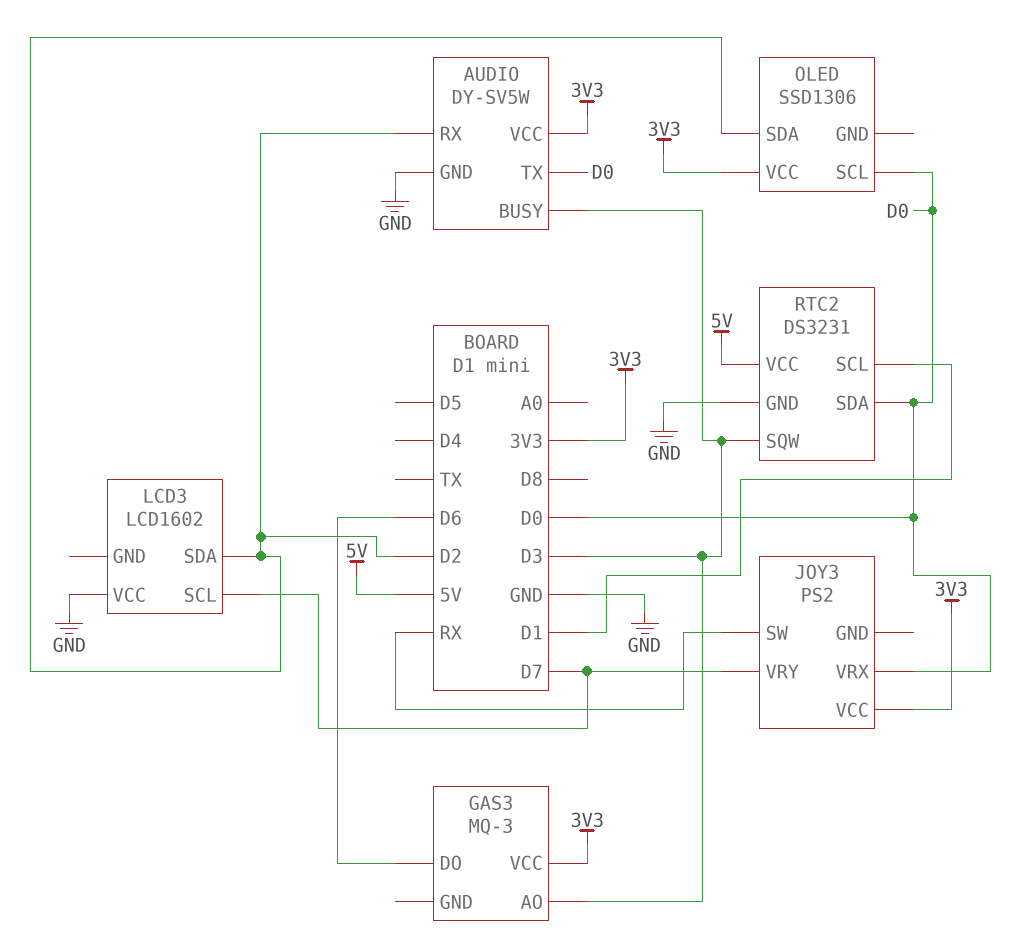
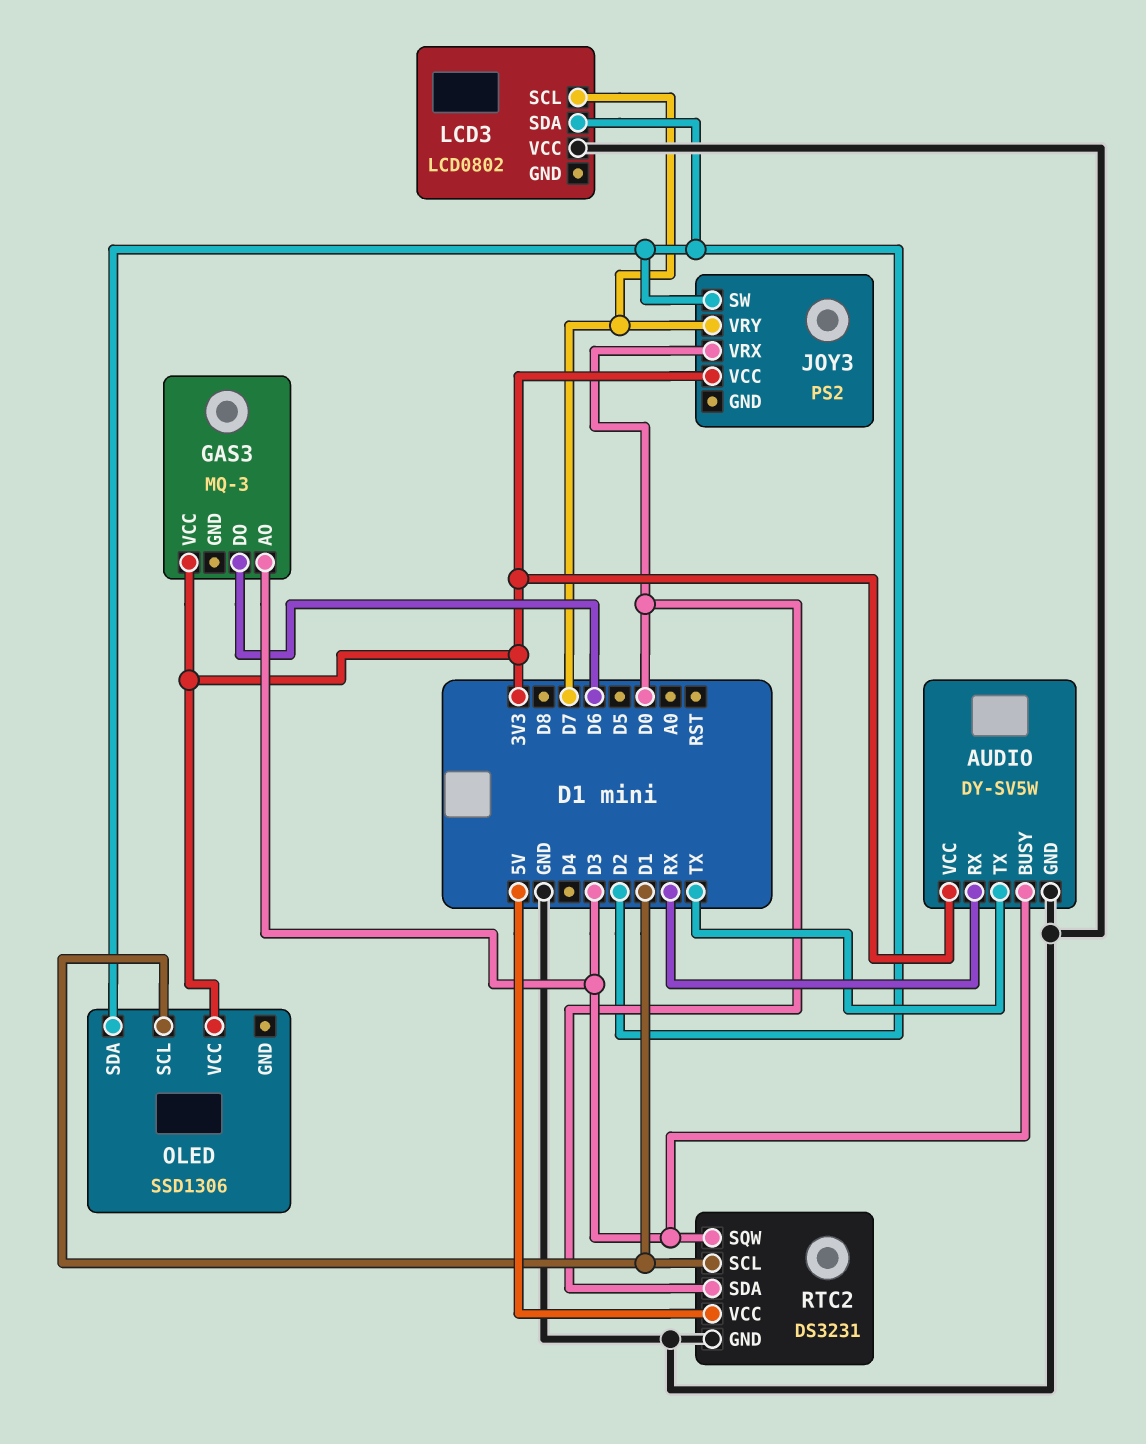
AUDIO pin RX: D2 -> RX
AUDIO pin TX: D0 -> TX
JOY3 pin SW: RX -> D2
LCD3: LCD1602 -> LCD0802
OLED pin SCL: D0 -> D1

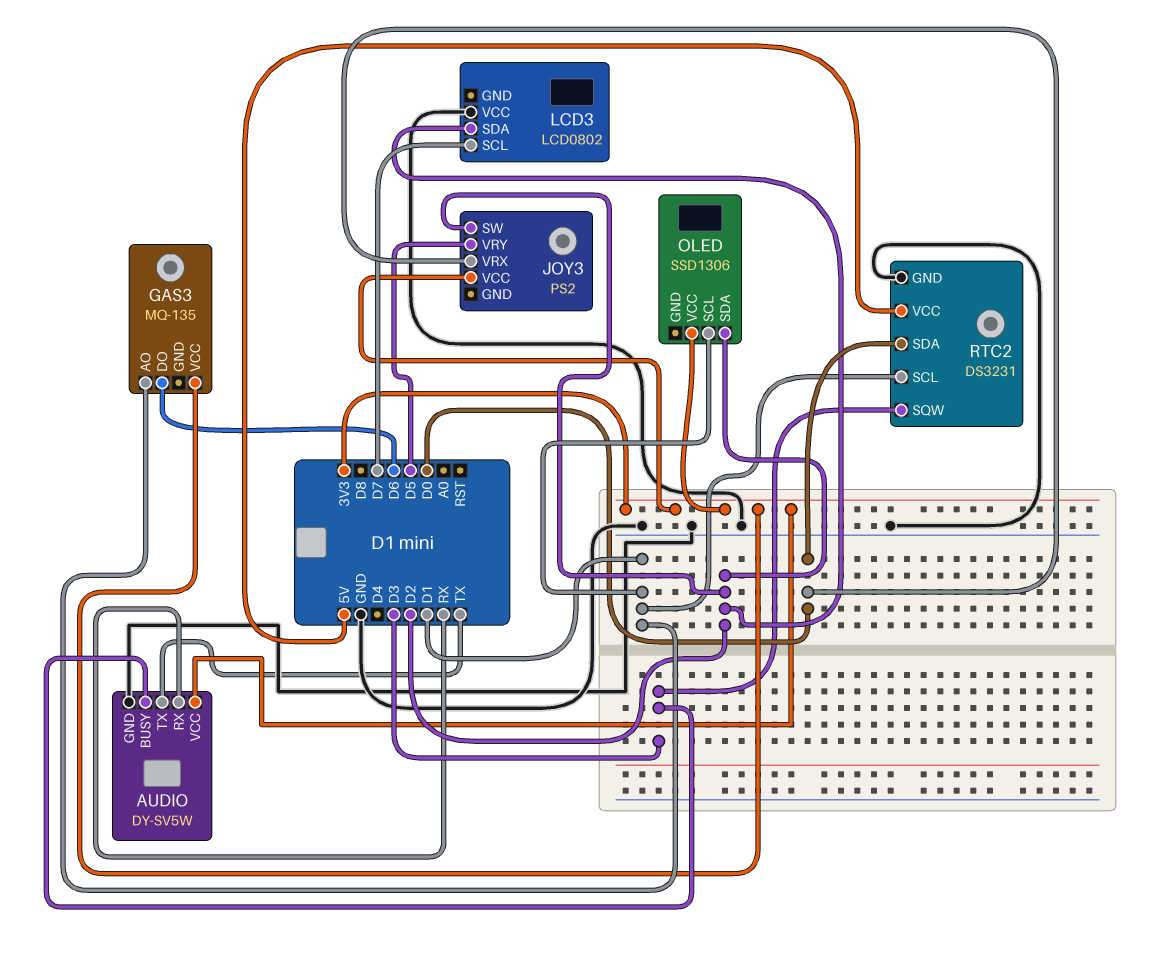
GAS3: MQ-3 -> MQ-135
GAS3 pin AO: D3 -> D1
JOY3 pin VRY: D7 -> D5

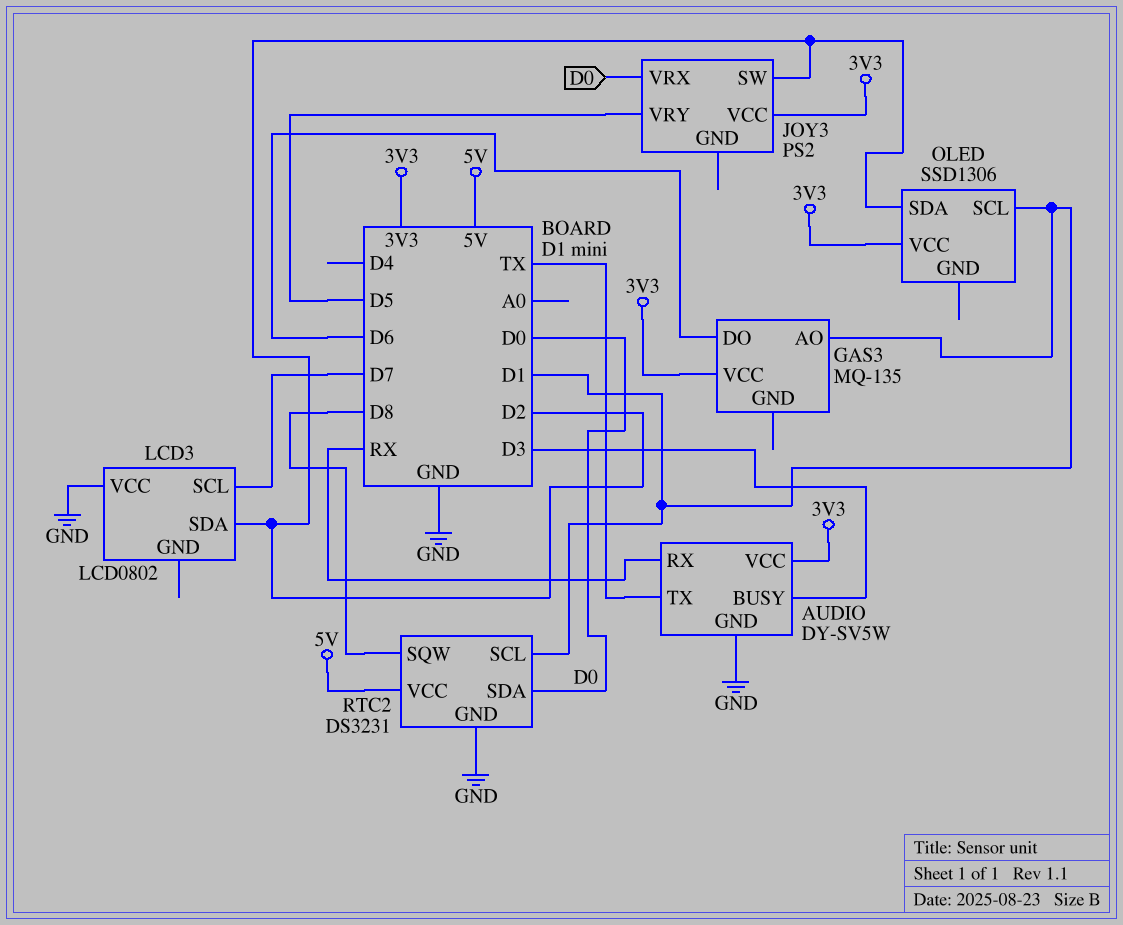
RTC2 pin SQW: D3 -> D8

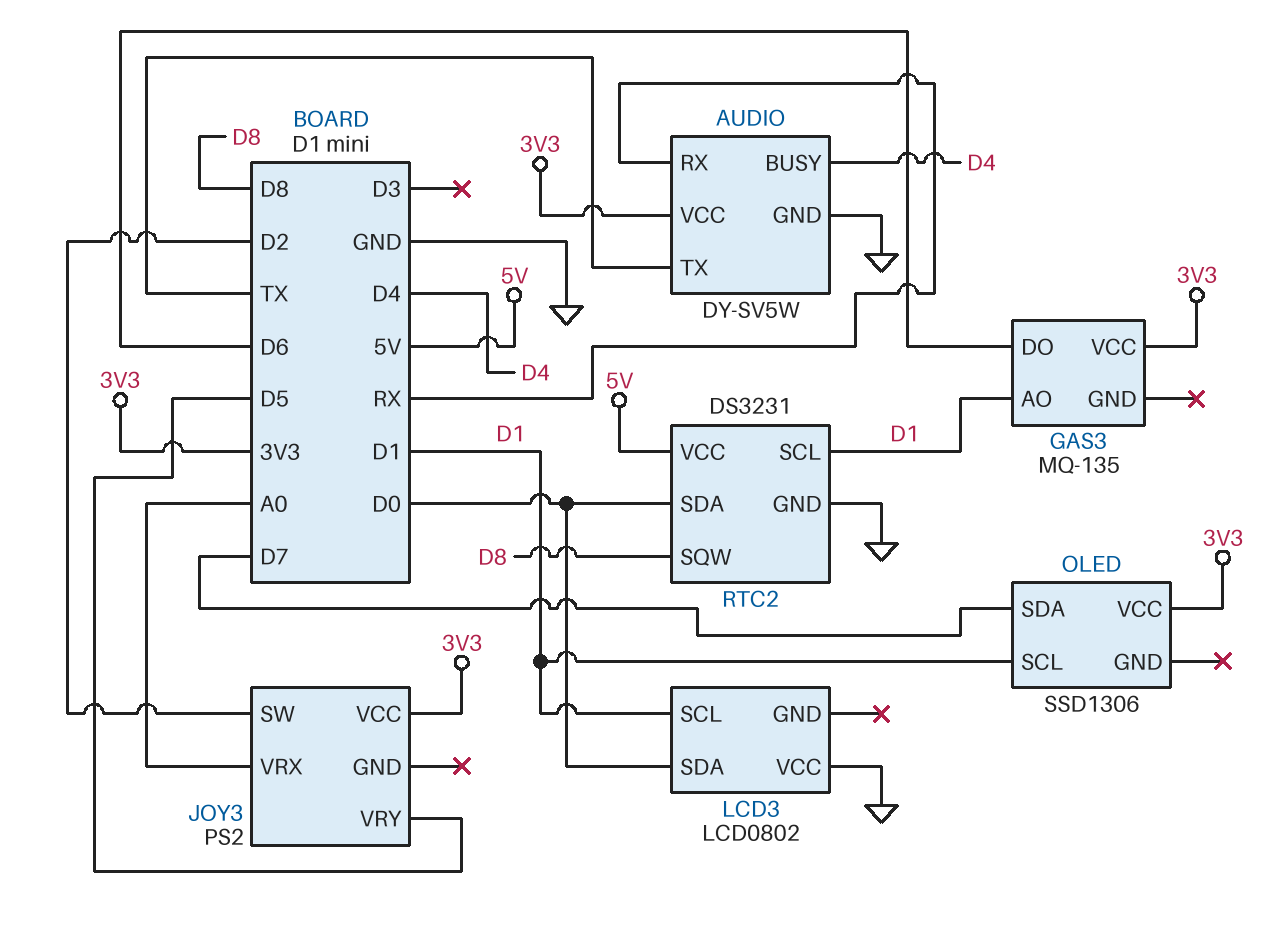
AUDIO pin BUSY: D3 -> D4
JOY3 pin VRX: D0 -> A0
LCD3 pin SCL: D7 -> D1
LCD3 pin SDA: D2 -> D0
OLED pin SDA: D2 -> D7

